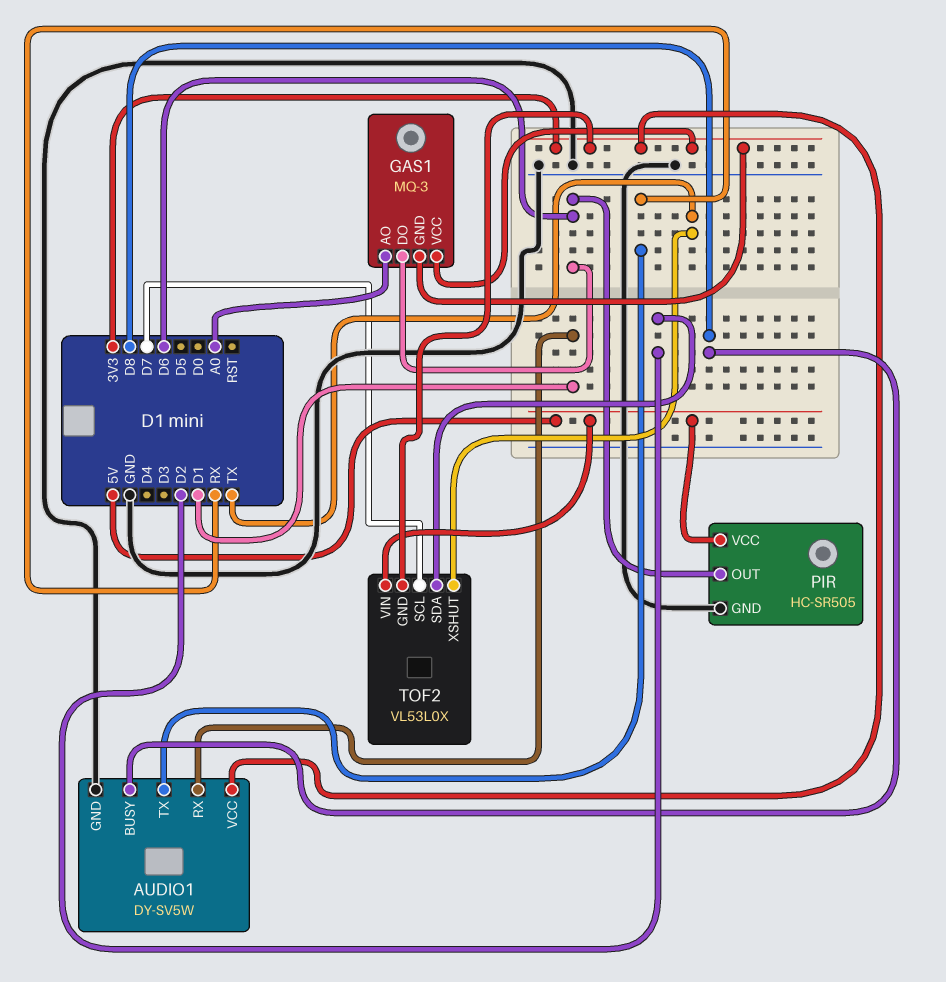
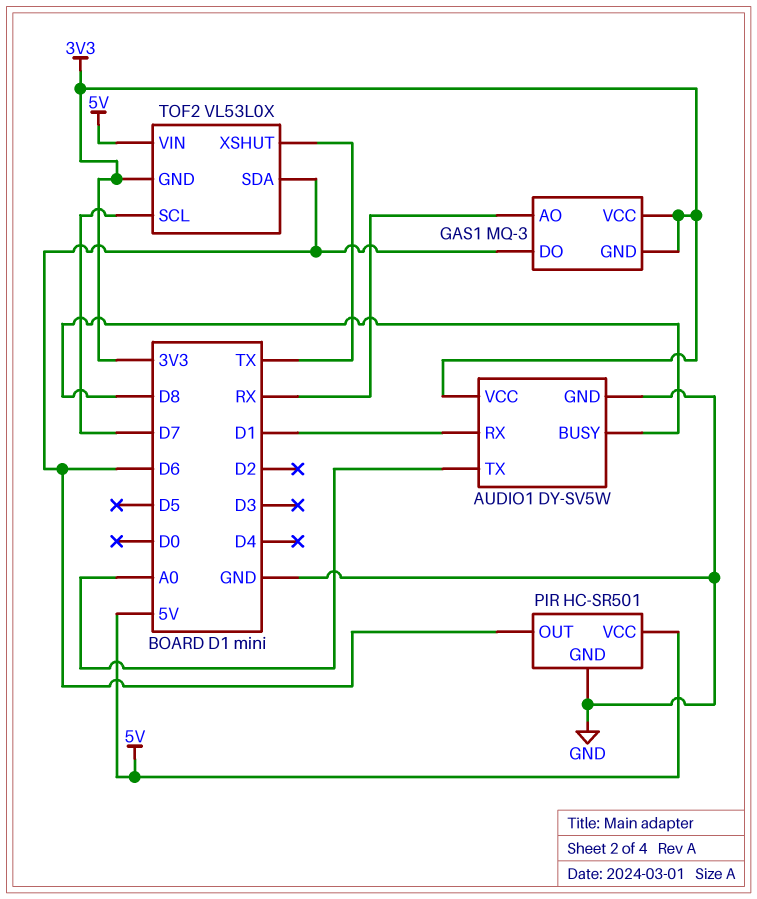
AUDIO1 pin TX: RX -> A0
GAS1 pin AO: A0 -> RX
PIR: HC-SR505 -> HC-SR501
TOF2 pin SDA: D2 -> D6

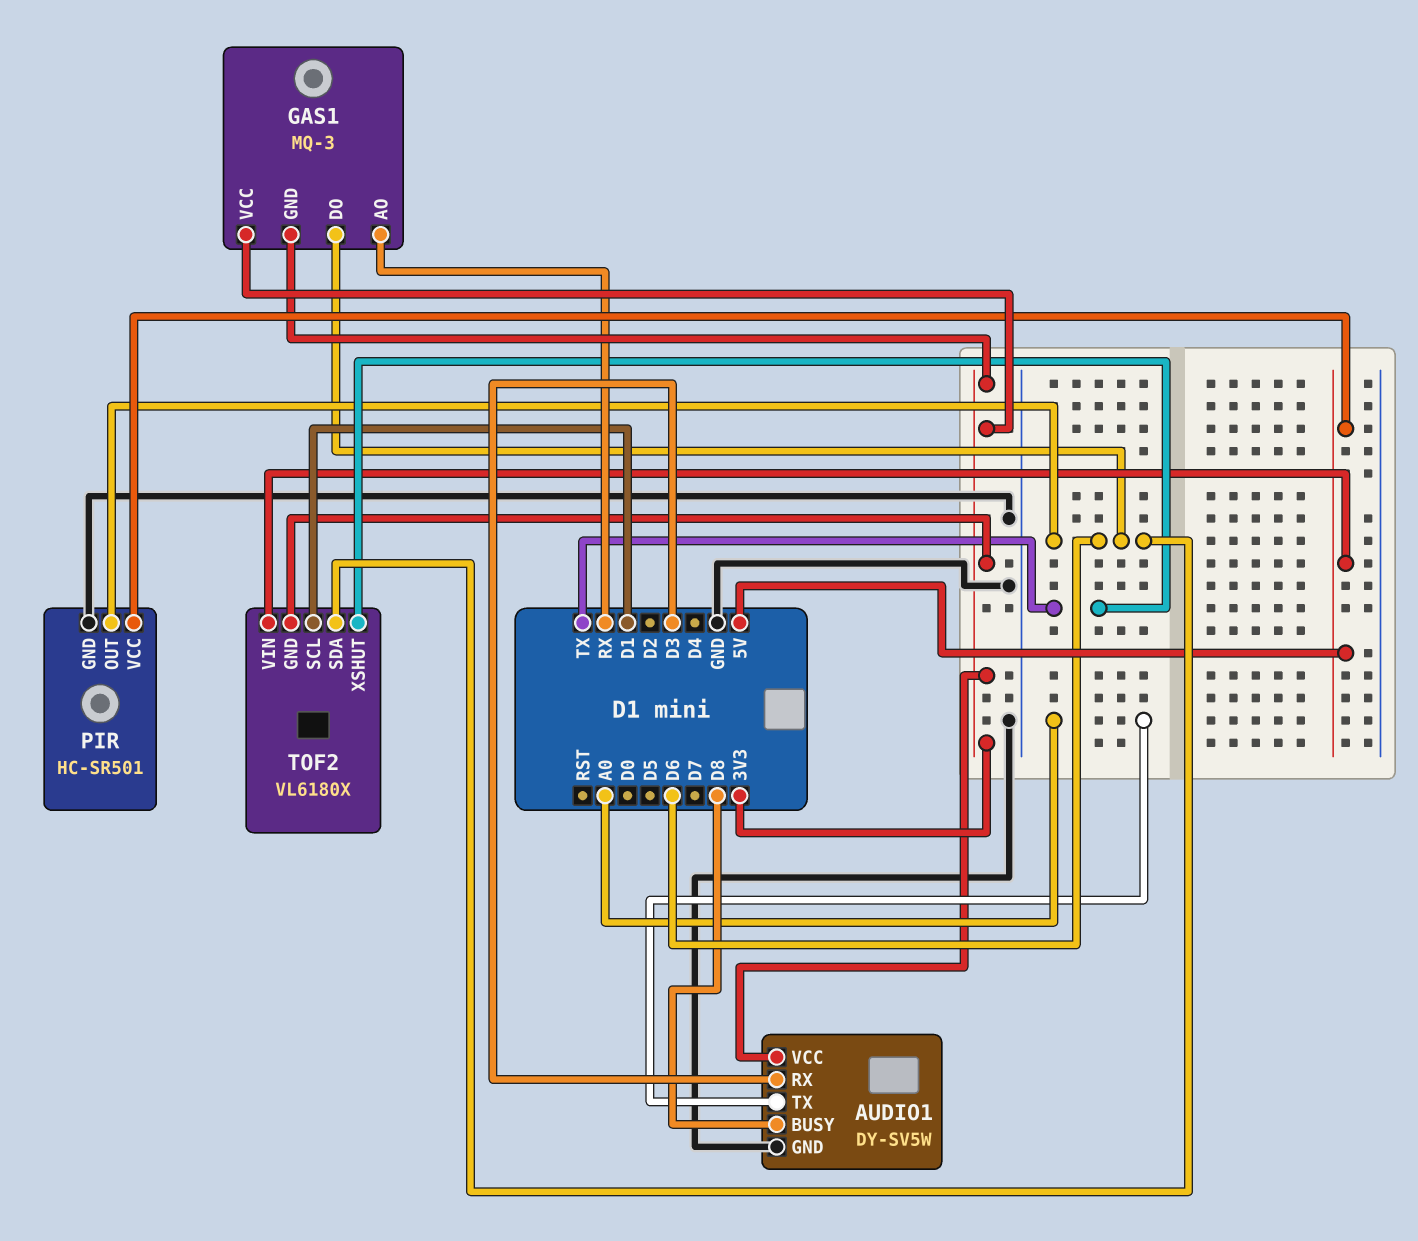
AUDIO1 pin RX: D1 -> D3
TOF2: VL53L0X -> VL6180X
TOF2 pin SCL: D7 -> D1

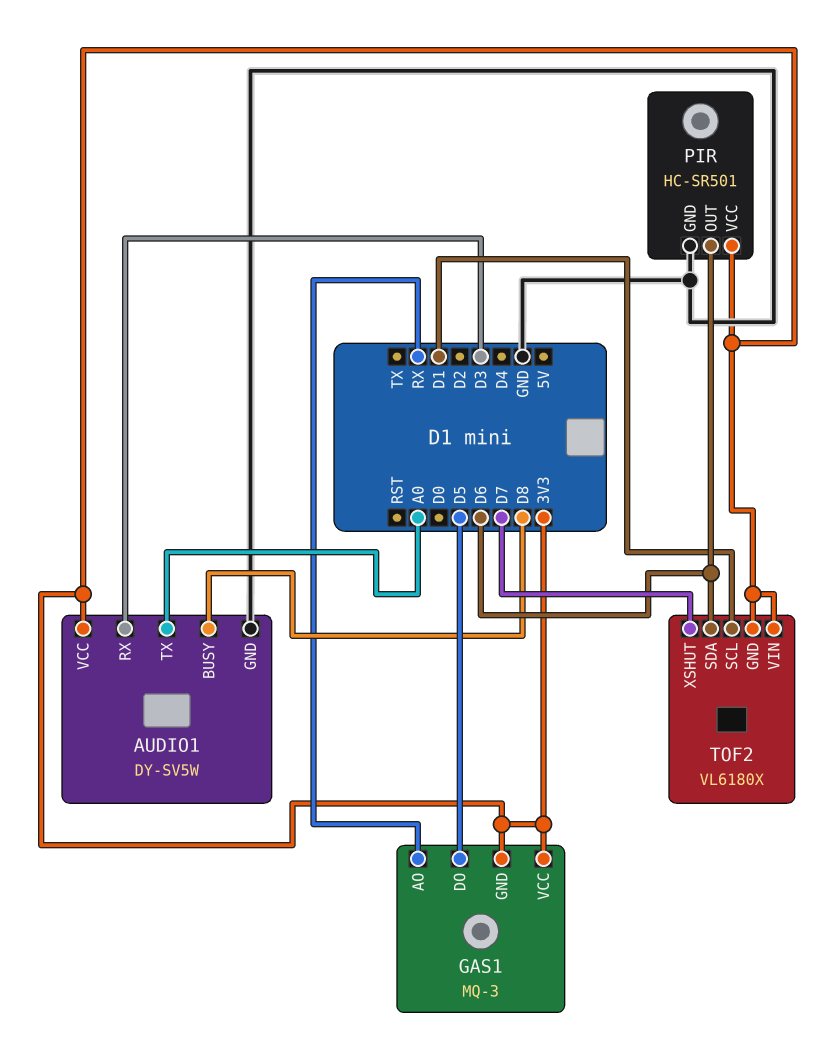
GAS1 pin DO: D6 -> D5
PIR pin VCC: 5V -> 3V3
TOF2 pin VIN: 5V -> 3V3
TOF2 pin XSHUT: TX -> D7

